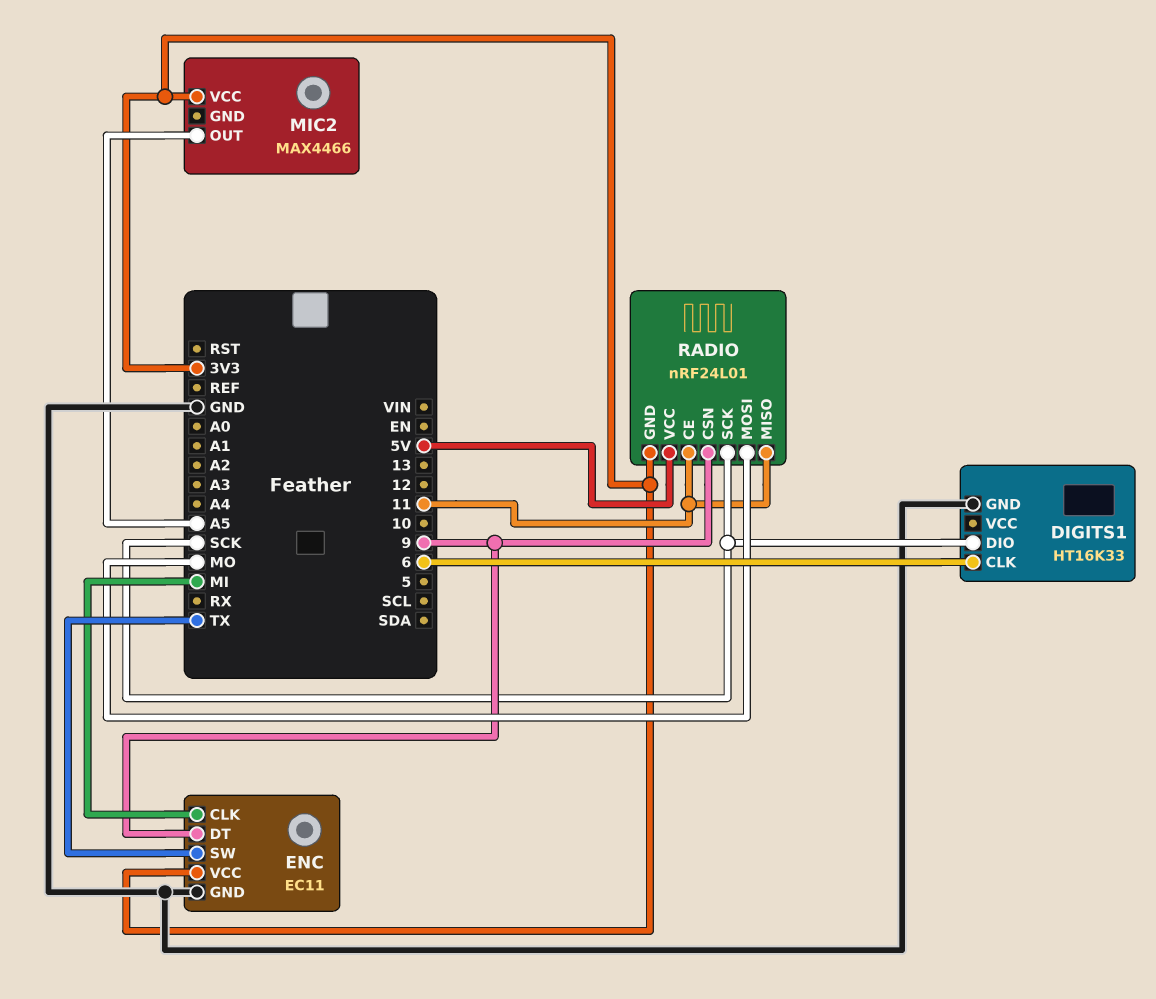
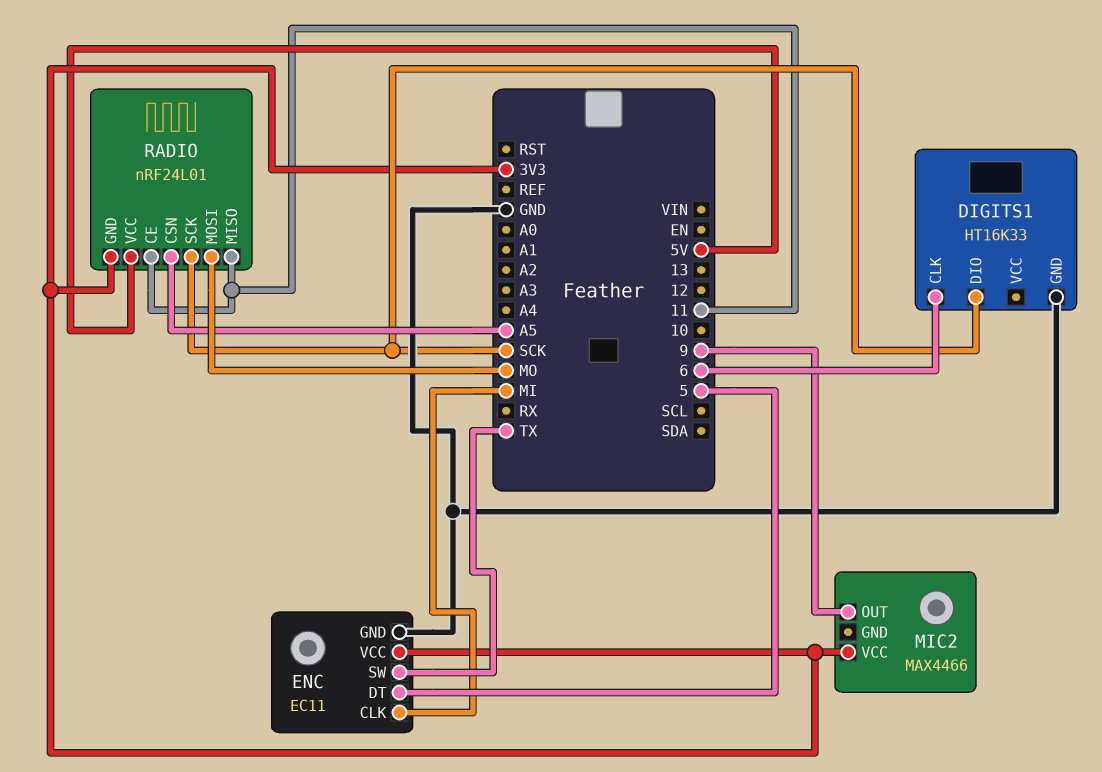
ENC pin DT: 9 -> 5
MIC2 pin OUT: A5 -> 9
RADIO pin CSN: 9 -> A5

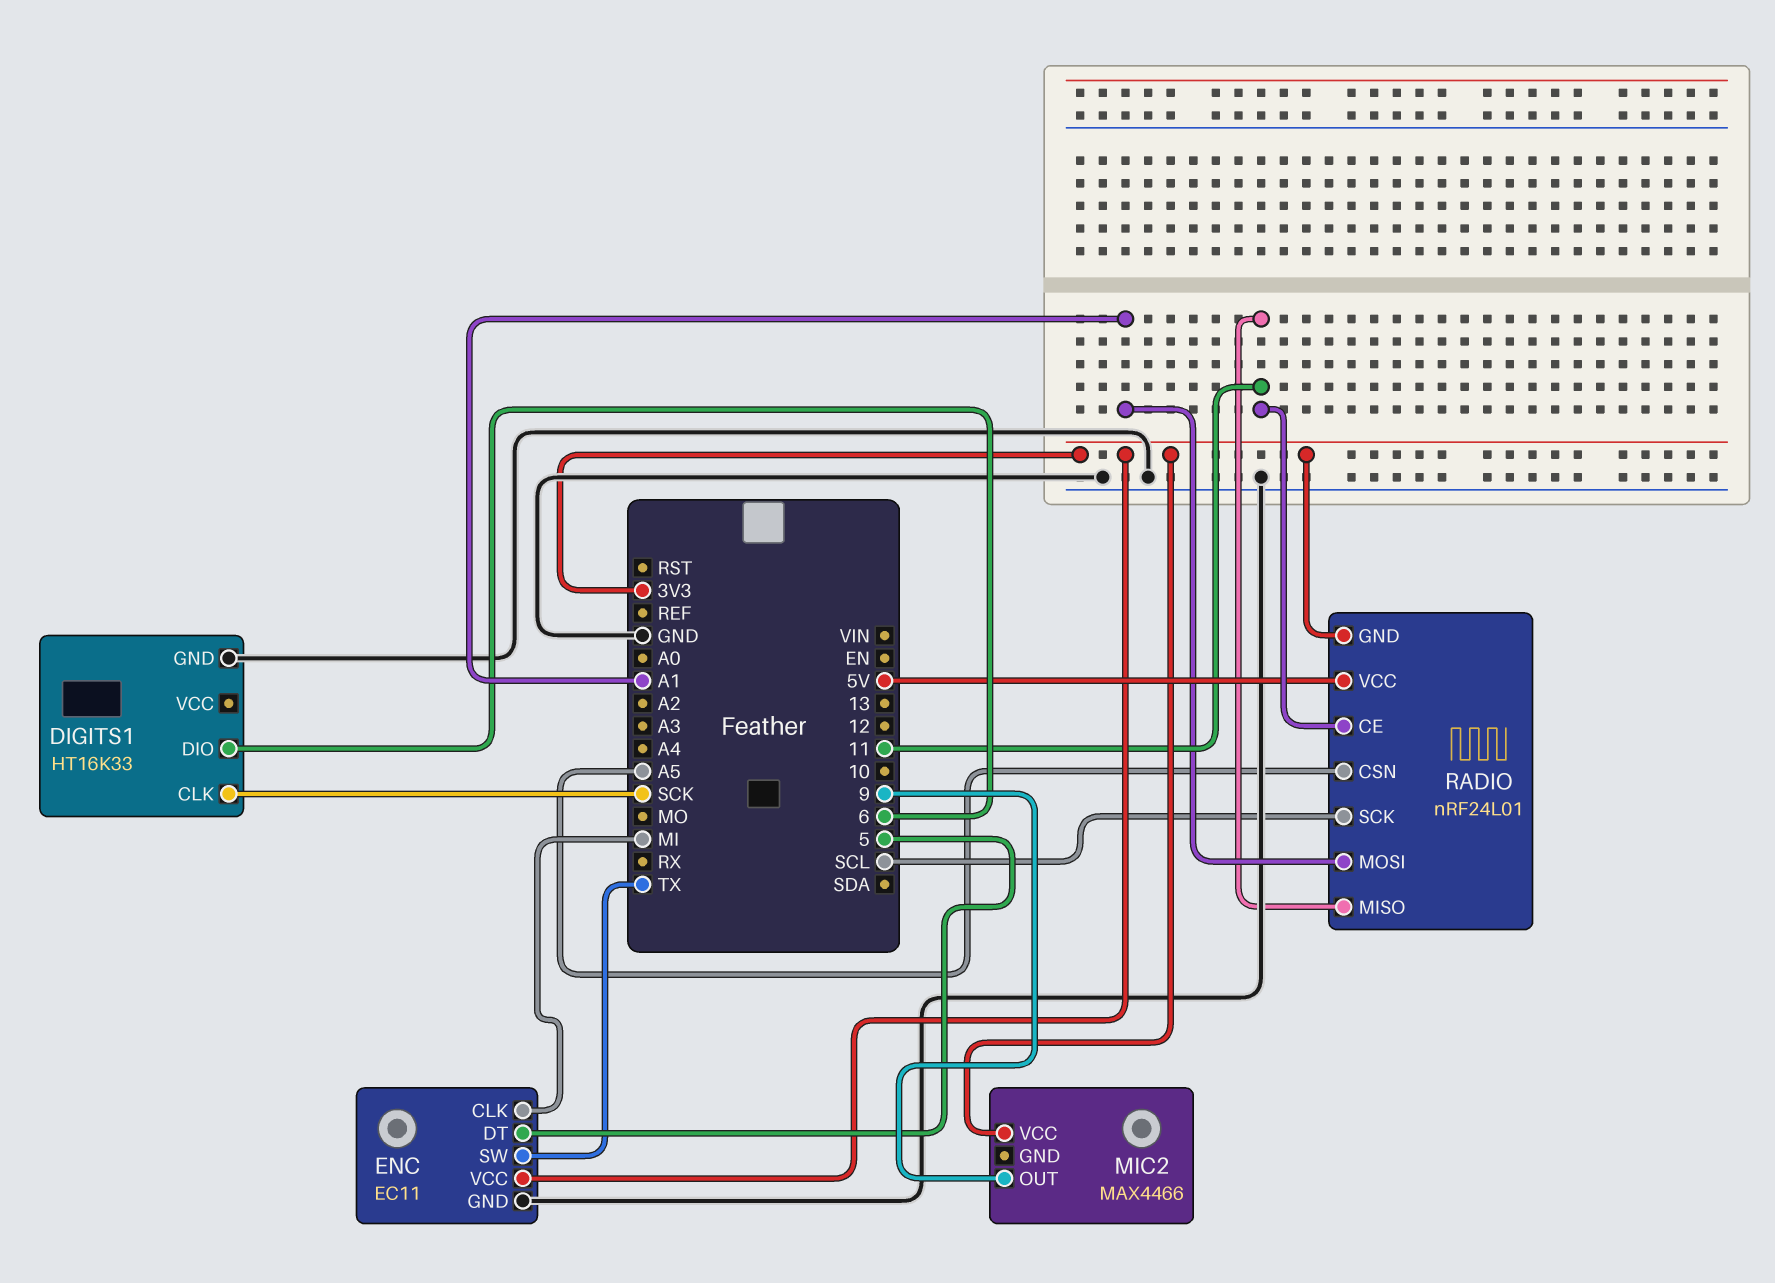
DIGITS1 pin CLK: 6 -> SCK
DIGITS1 pin DIO: SCK -> 6
RADIO pin MOSI: MO -> A1
RADIO pin SCK: SCK -> SCL

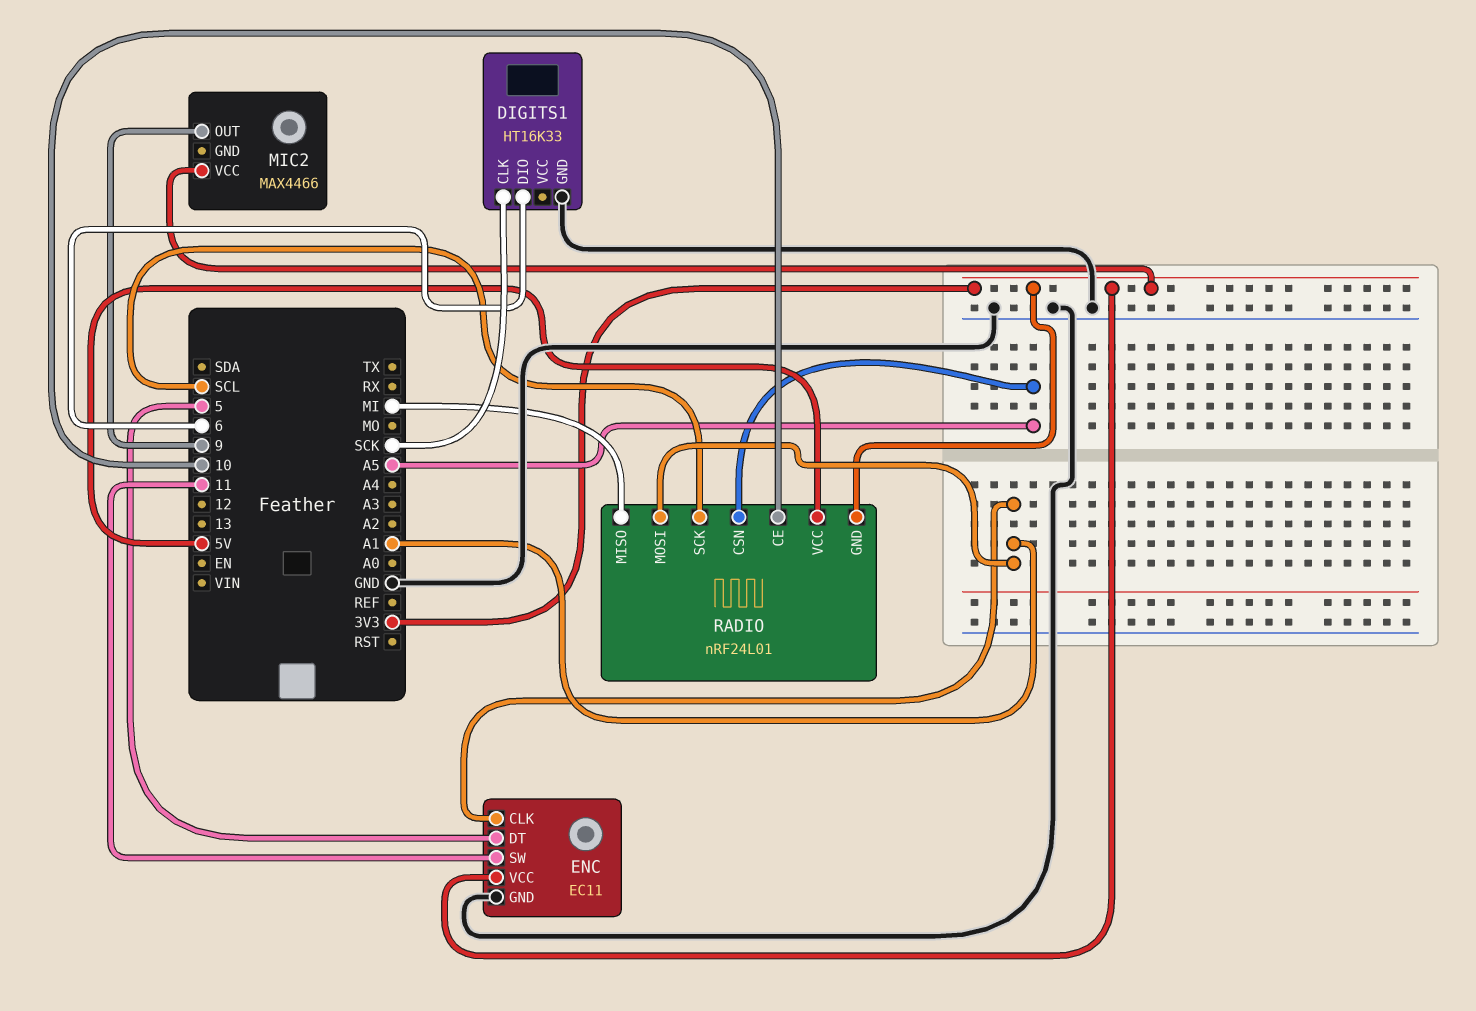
ENC pin CLK: MI -> A1
ENC pin SW: TX -> 11
RADIO pin CE: 11 -> 10
RADIO pin MISO: 11 -> MI

